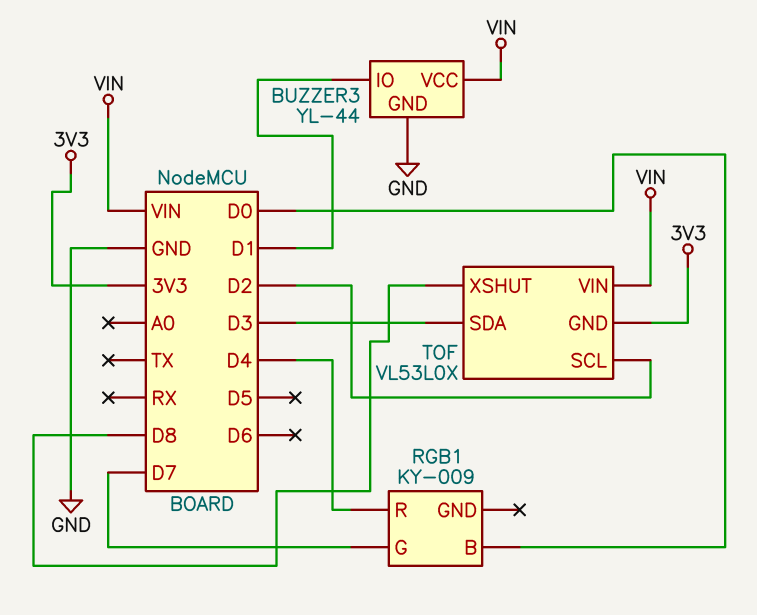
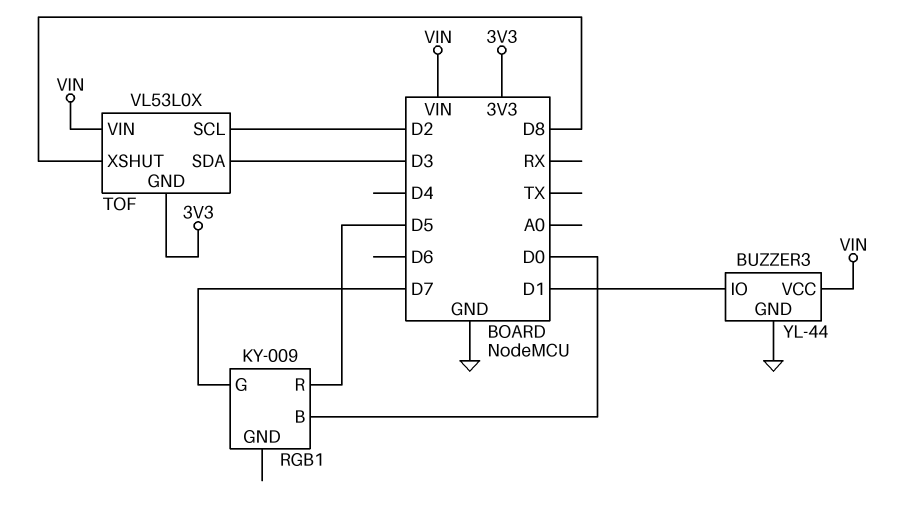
RGB1 pin R: D4 -> D5

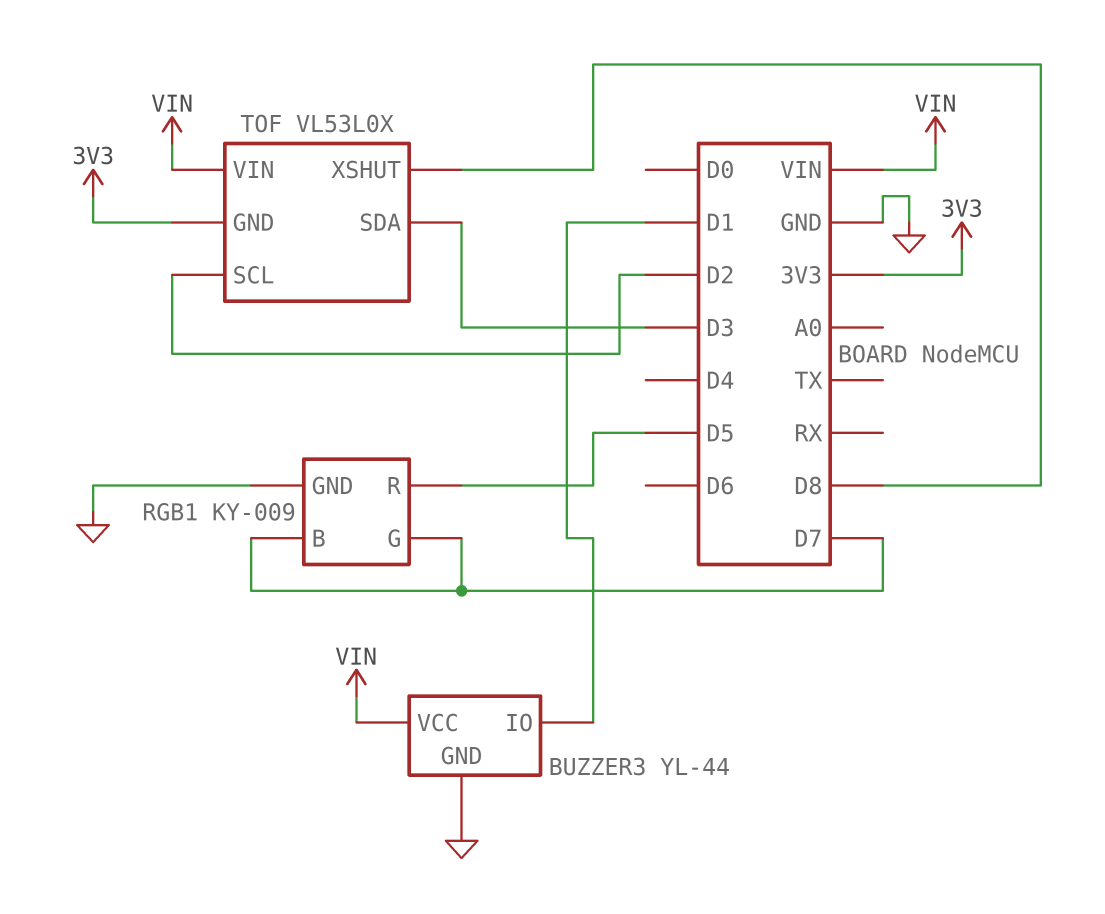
RGB1 pin B: D0 -> D7
RGB1 pin GND: none -> GND

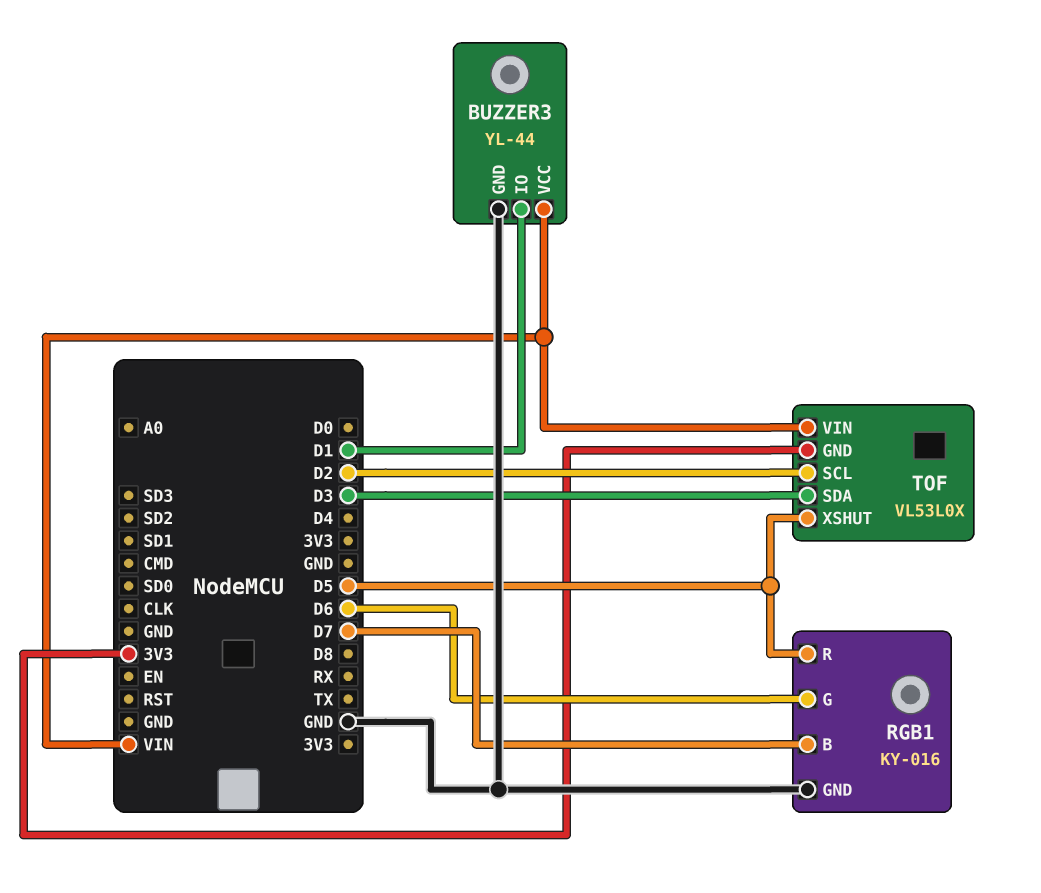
RGB1: KY-009 -> KY-016
RGB1 pin G: D7 -> D6
TOF pin XSHUT: D8 -> D5

